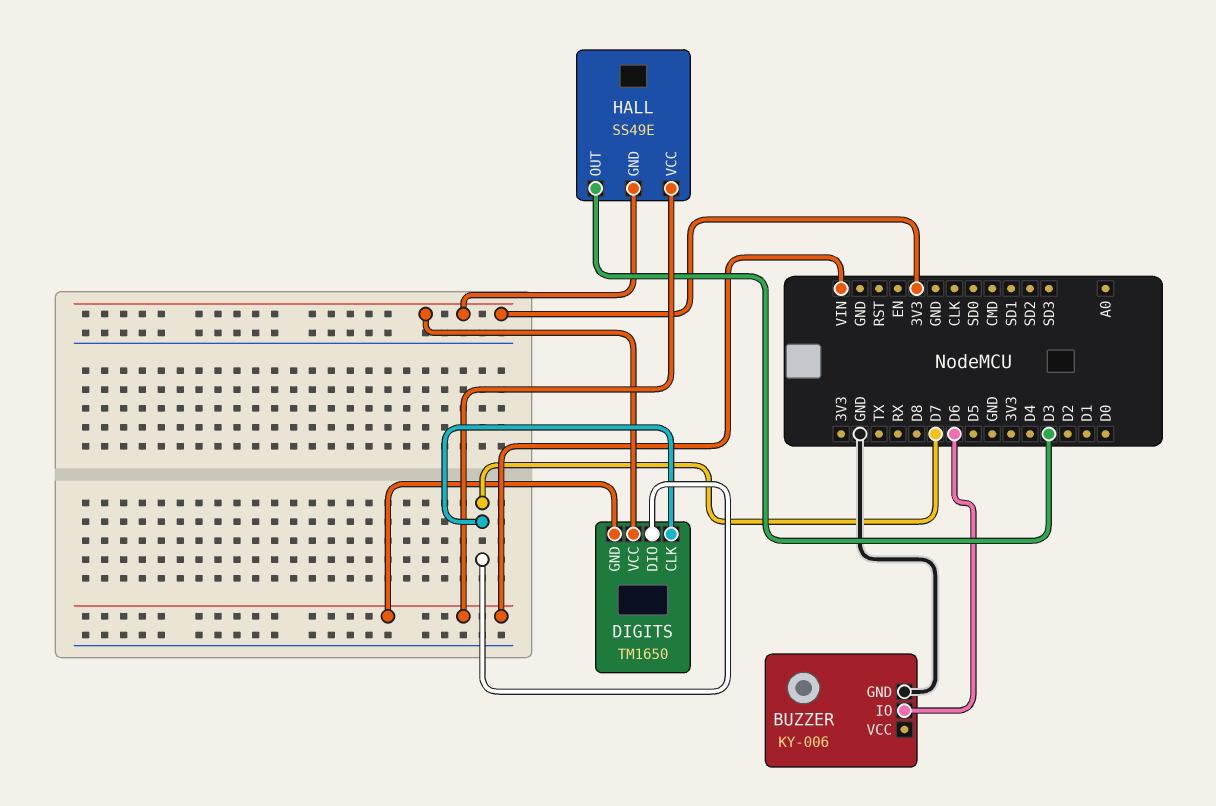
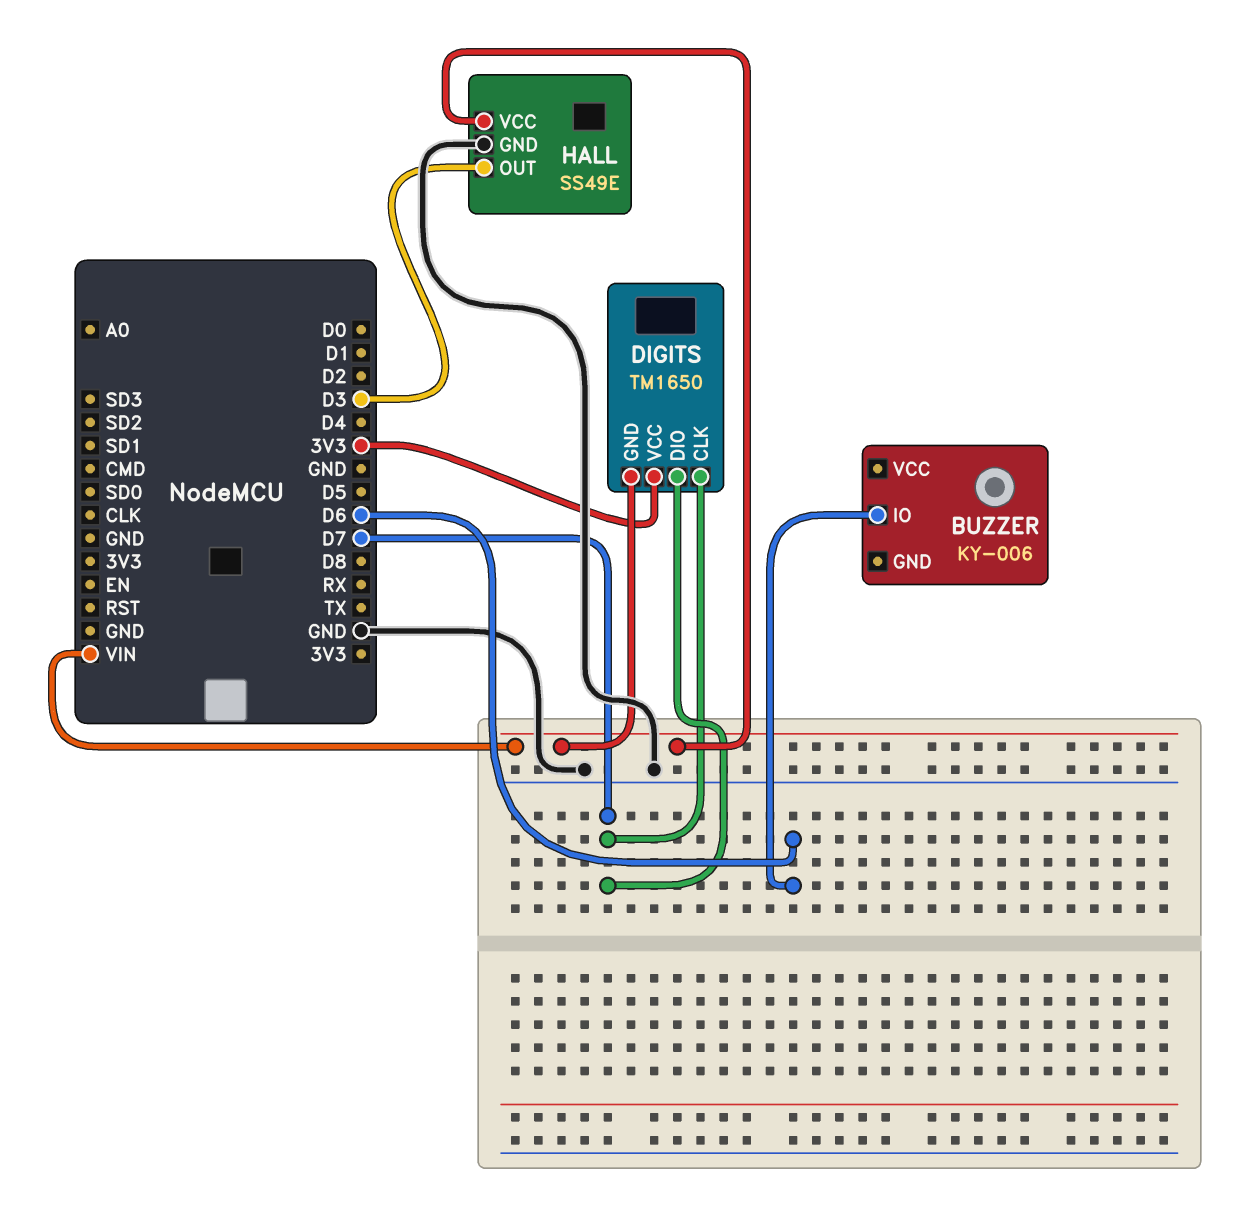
BUZZER pin GND: GND -> none
HALL pin GND: 3V3 -> GND

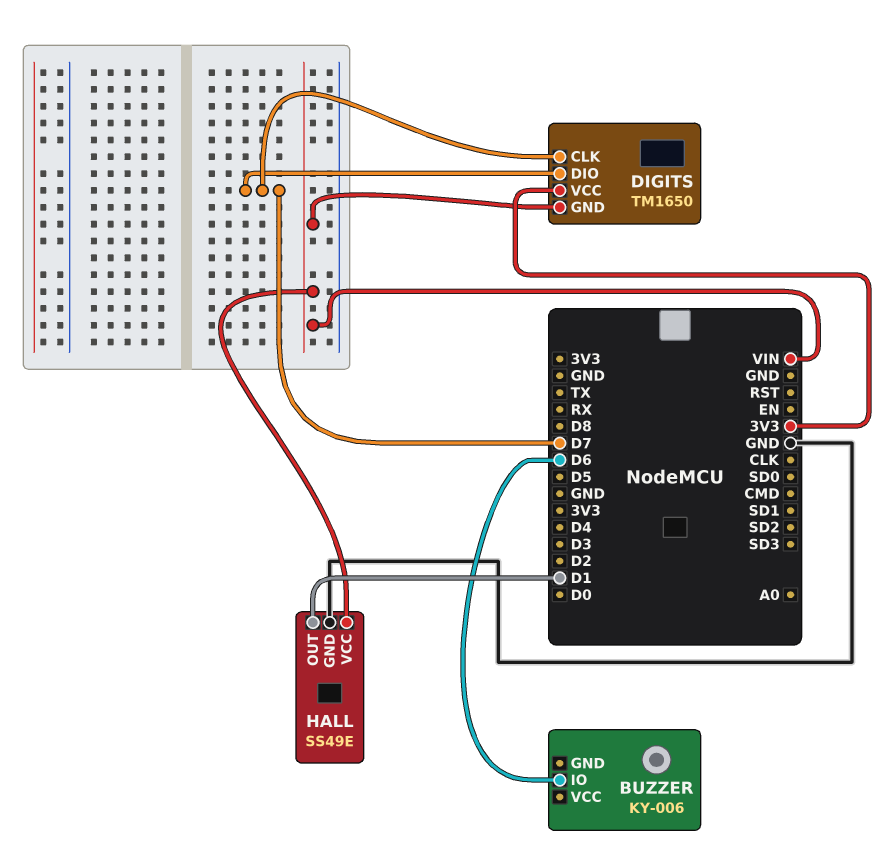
HALL pin OUT: D3 -> D1

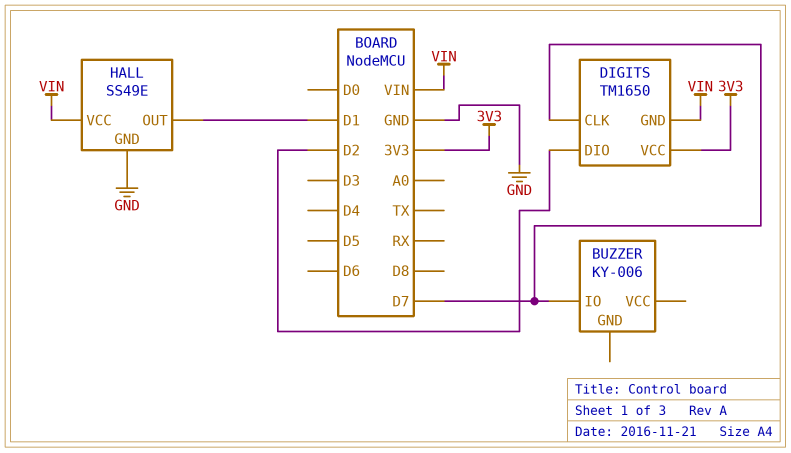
BUZZER pin IO: D6 -> D7
DIGITS pin DIO: D7 -> D2

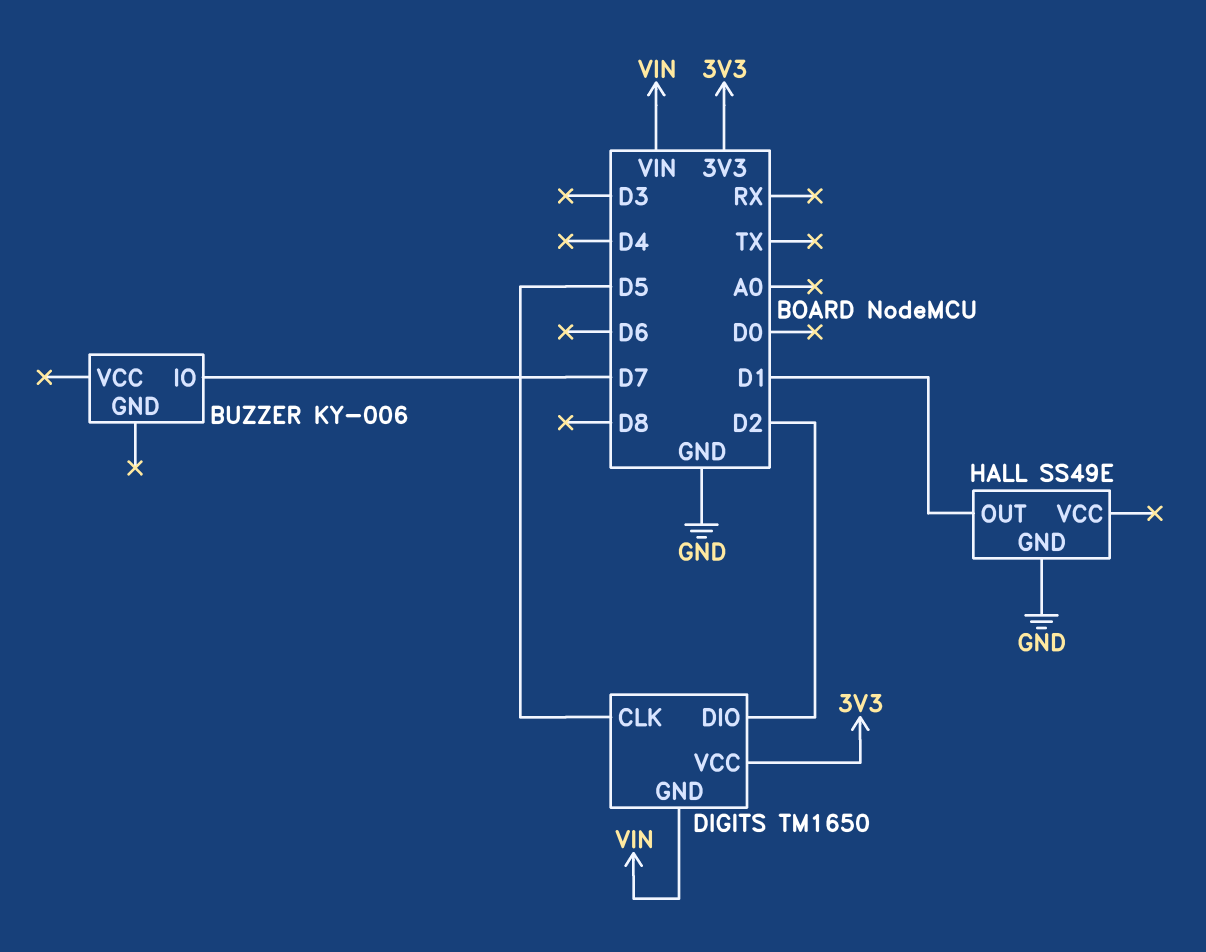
DIGITS pin CLK: D7 -> D5
HALL pin VCC: VIN -> none

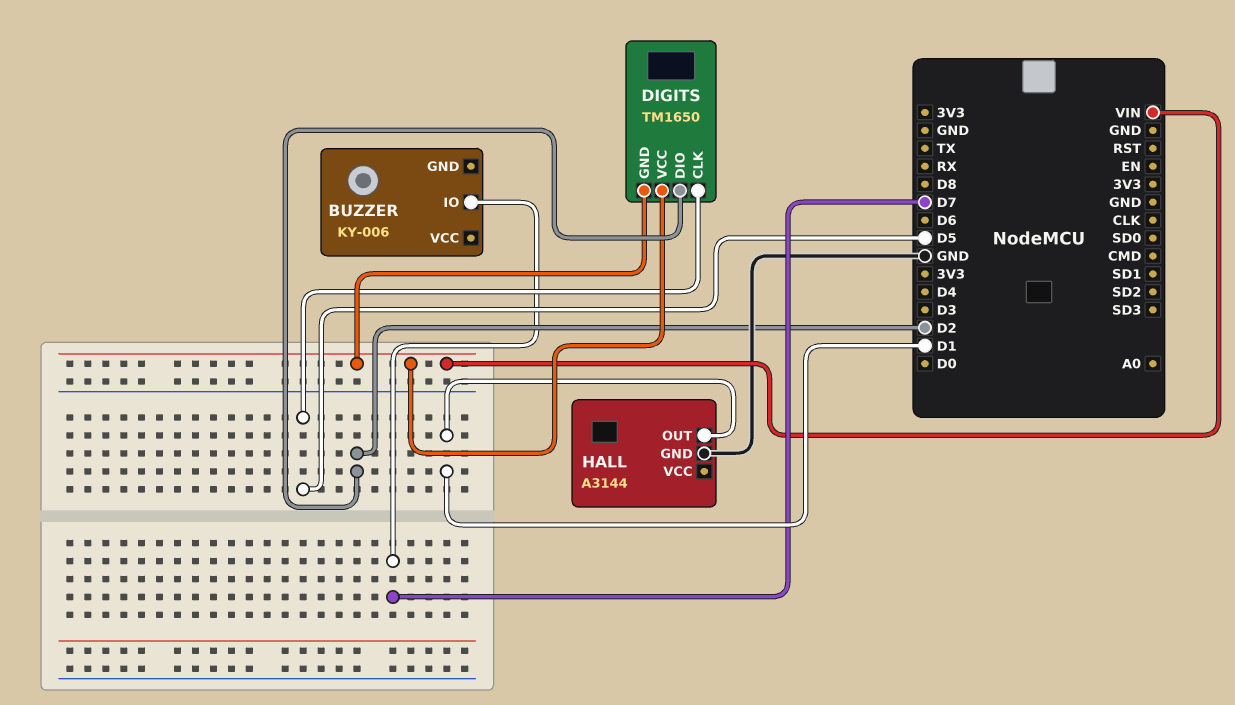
DIGITS pin VCC: 3V3 -> VIN
HALL: SS49E -> A3144

